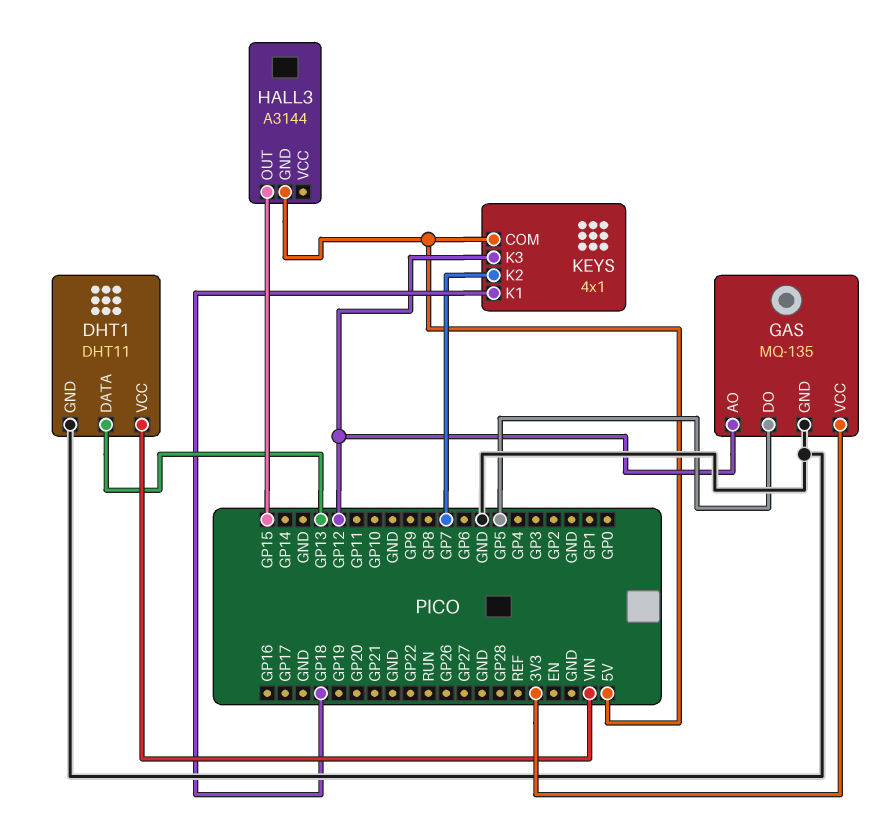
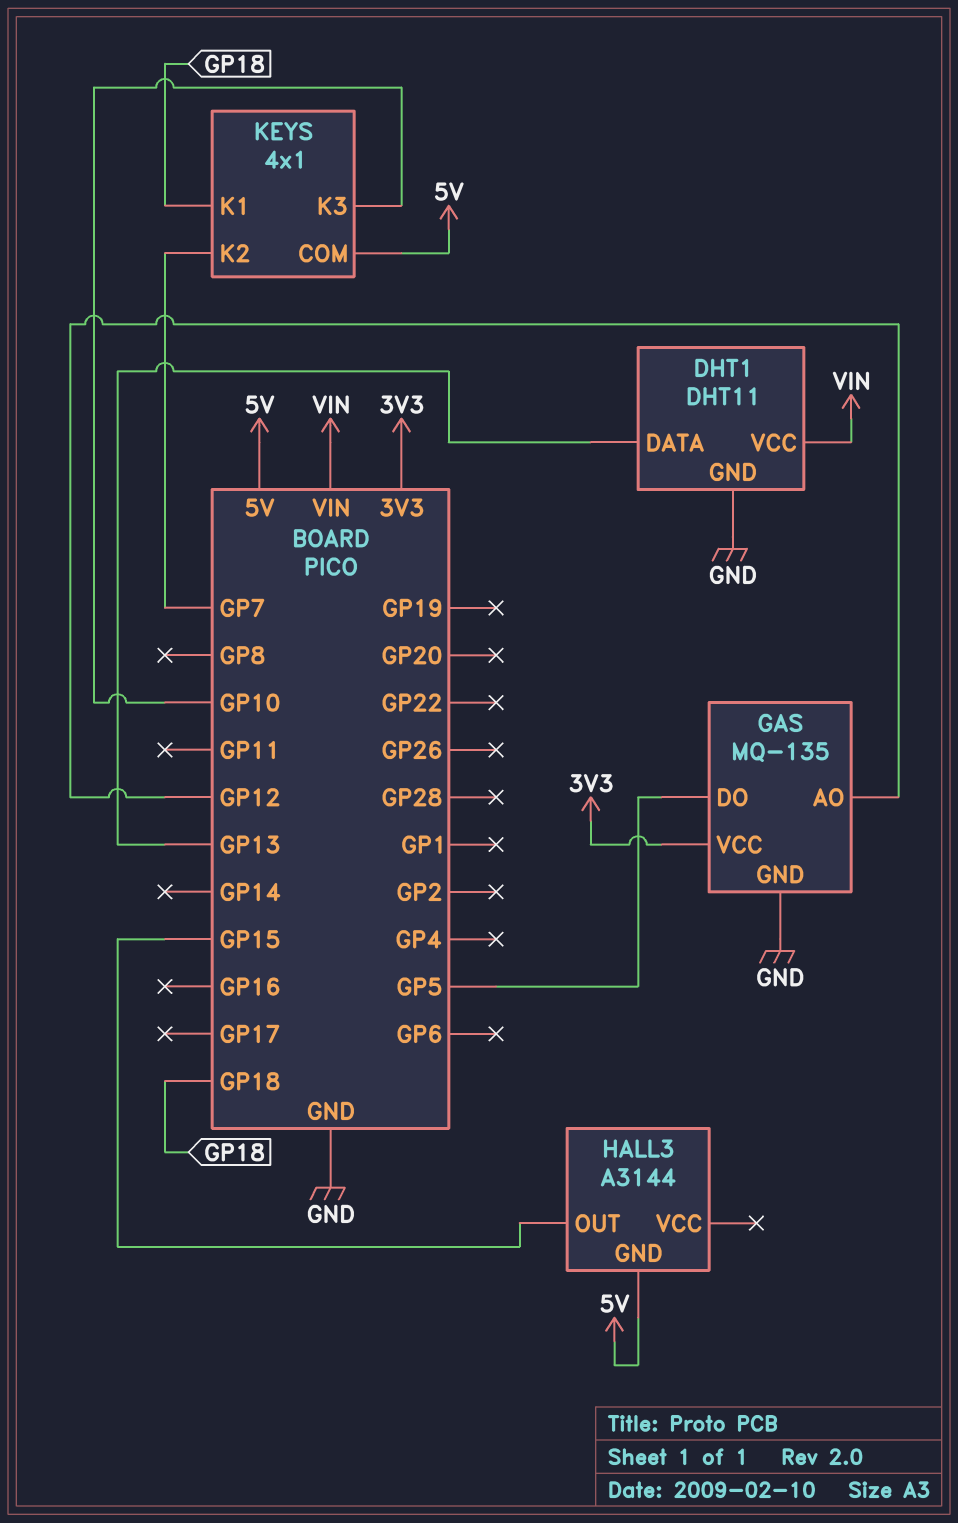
KEYS pin K3: GP12 -> GP10

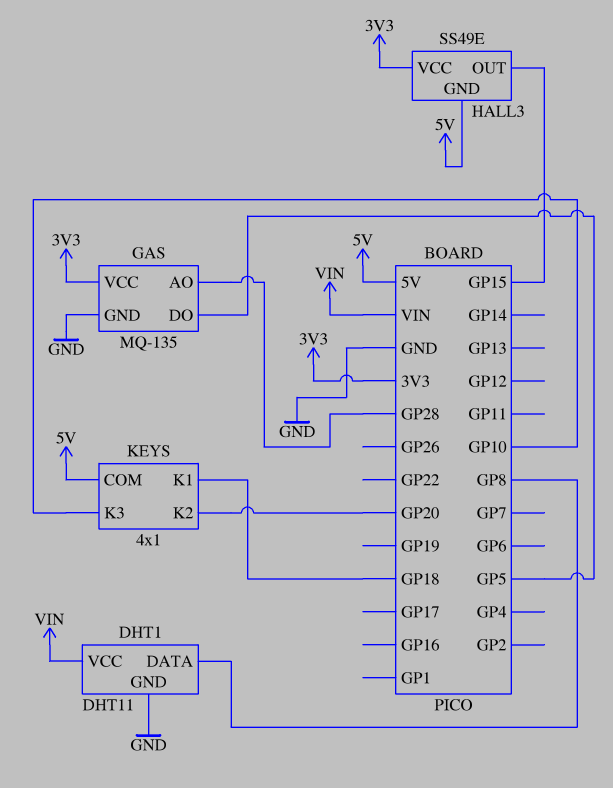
DHT1 pin DATA: GP13 -> GP8
GAS pin AO: GP12 -> GP28
HALL3: A3144 -> SS49E
HALL3 pin VCC: none -> 3V3
KEYS pin K2: GP7 -> GP20

